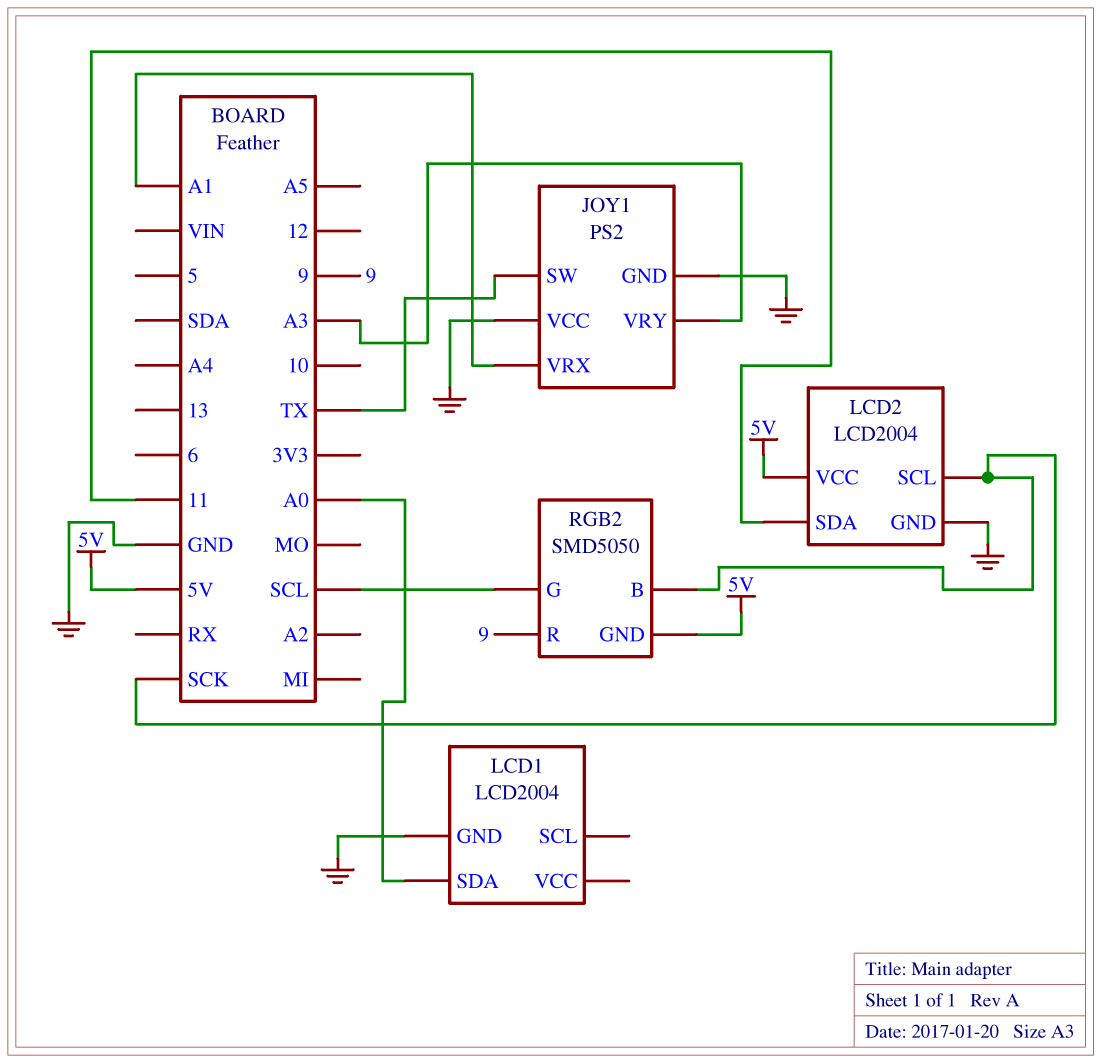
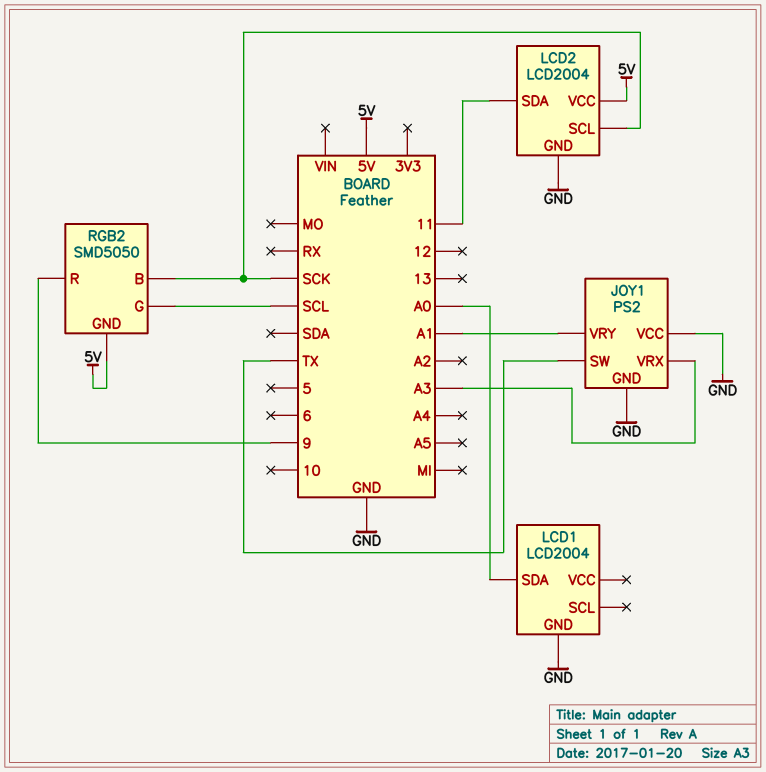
JOY1 pin VRX: A1 -> A3
JOY1 pin VRY: A3 -> A1

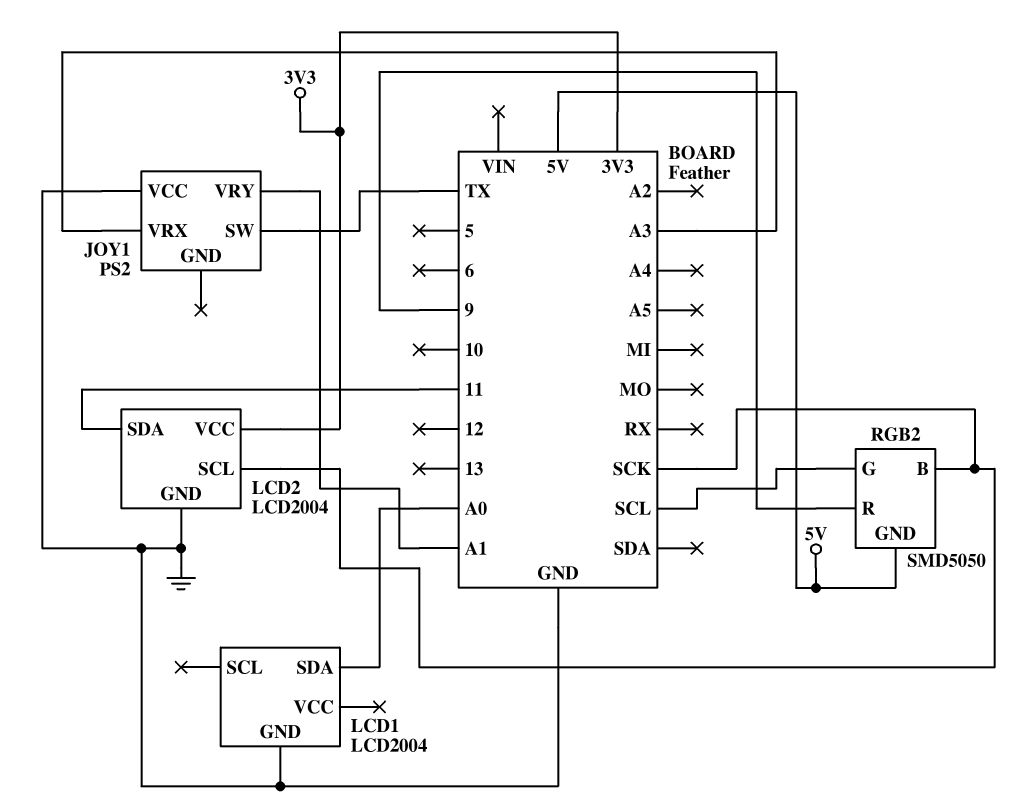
JOY1 pin GND: GND -> none
LCD2 pin VCC: 5V -> 3V3

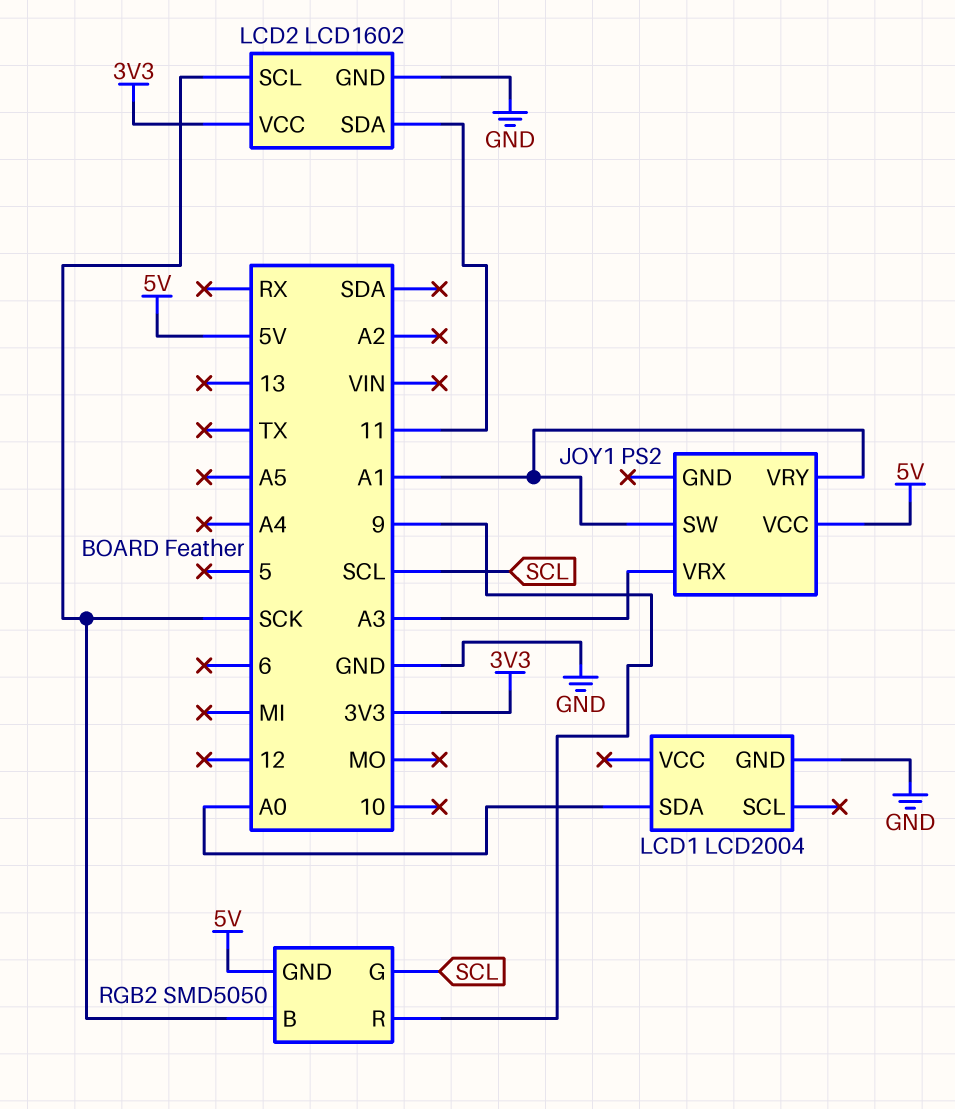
JOY1 pin SW: TX -> A1
JOY1 pin VCC: GND -> 5V
LCD2: LCD2004 -> LCD1602

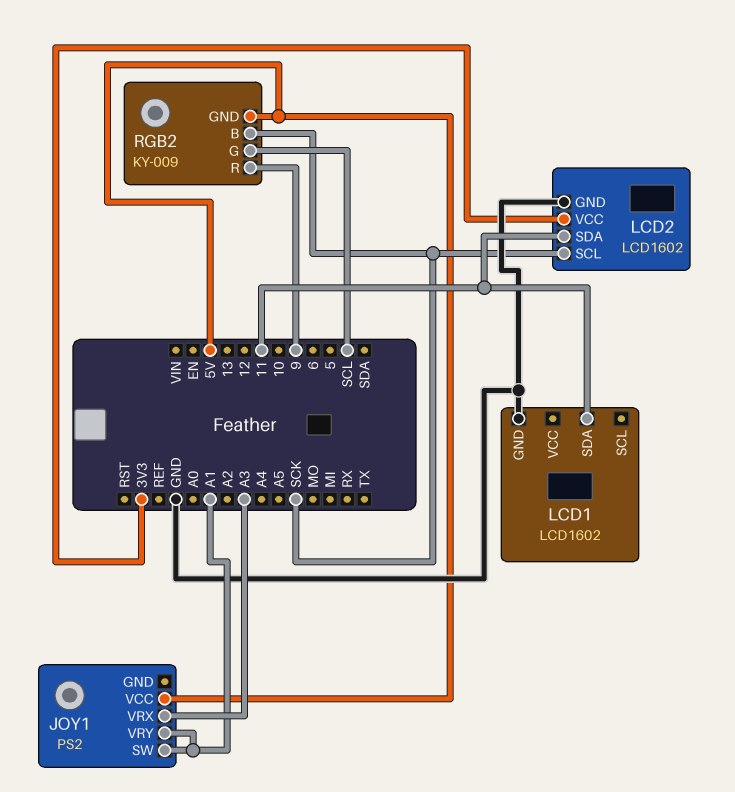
LCD1: LCD2004 -> LCD1602
LCD1 pin SDA: A0 -> 11
RGB2: SMD5050 -> KY-009

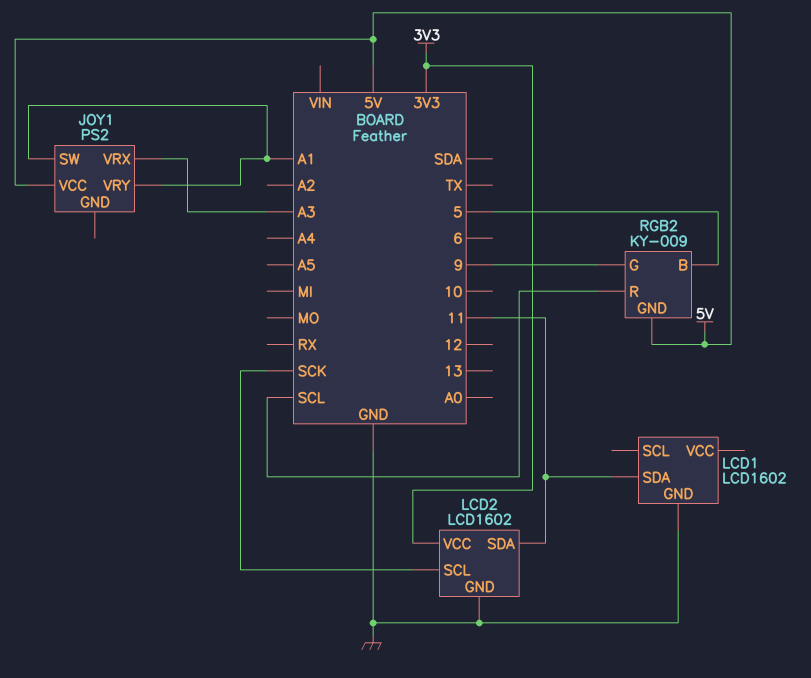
RGB2 pin B: SCK -> 5
RGB2 pin G: SCL -> 9
RGB2 pin R: 9 -> SCL

